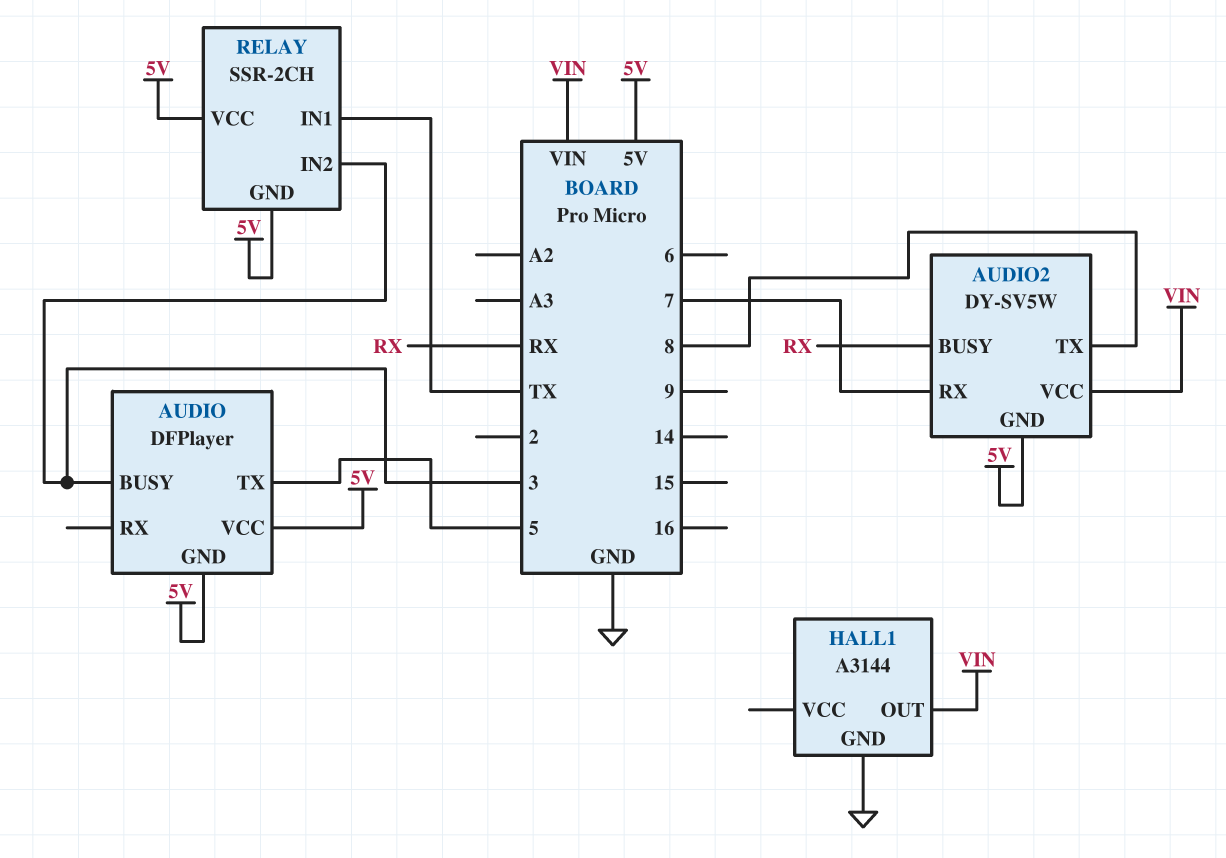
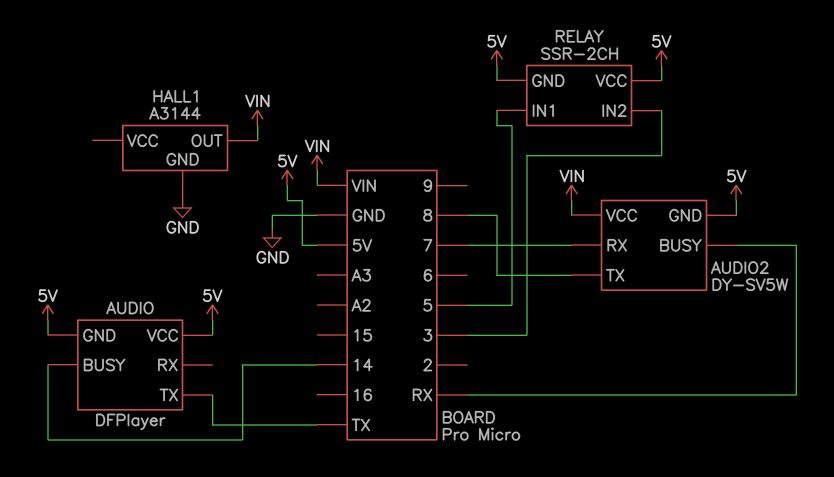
AUDIO pin BUSY: 3 -> 14
AUDIO pin TX: 5 -> TX
RELAY pin IN1: TX -> 5

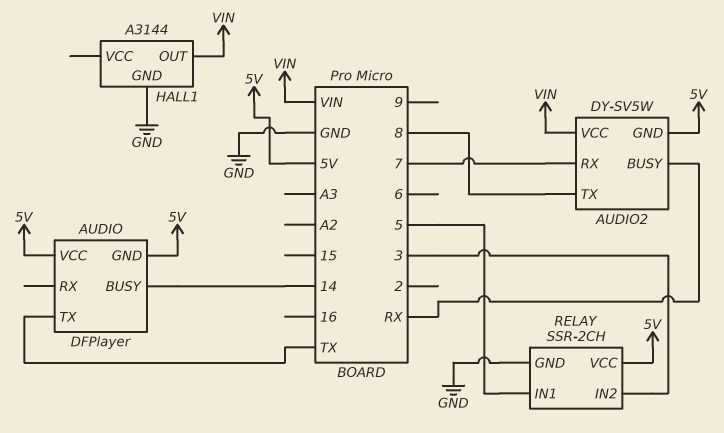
RELAY pin GND: 5V -> GND

